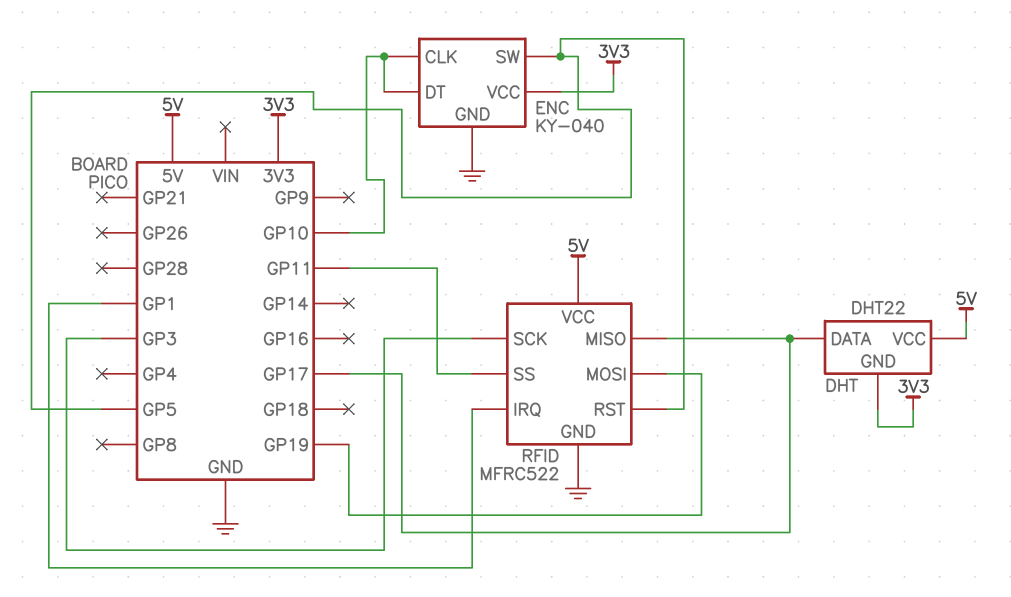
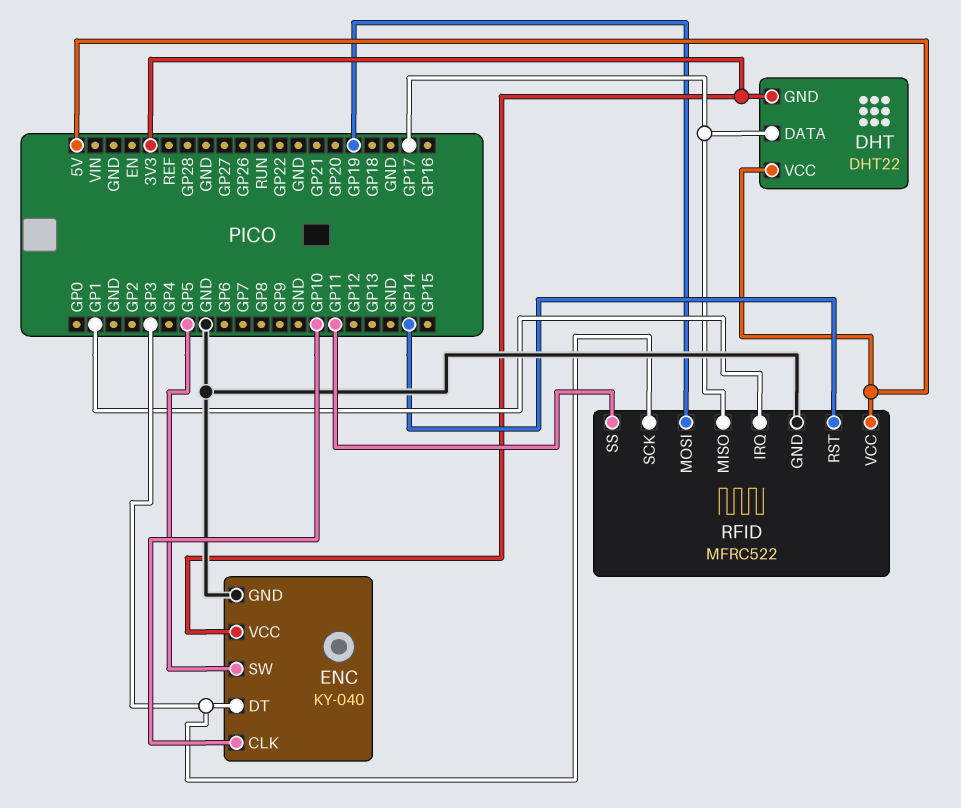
ENC pin DT: GP10 -> GP3
RFID pin RST: GP5 -> GP14

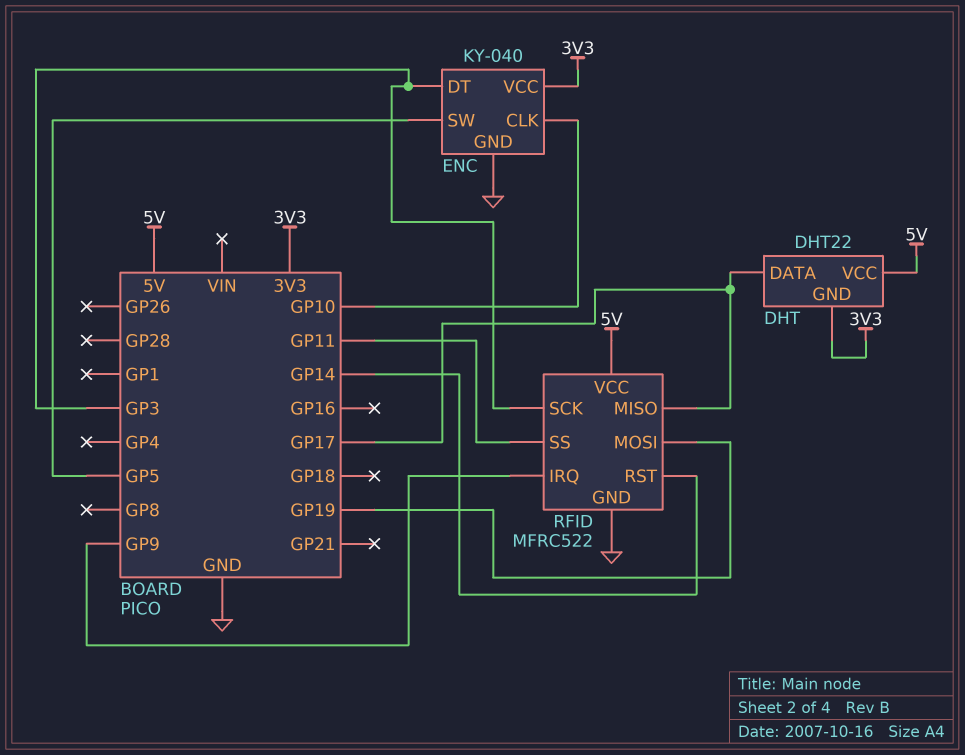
RFID pin IRQ: GP1 -> GP9

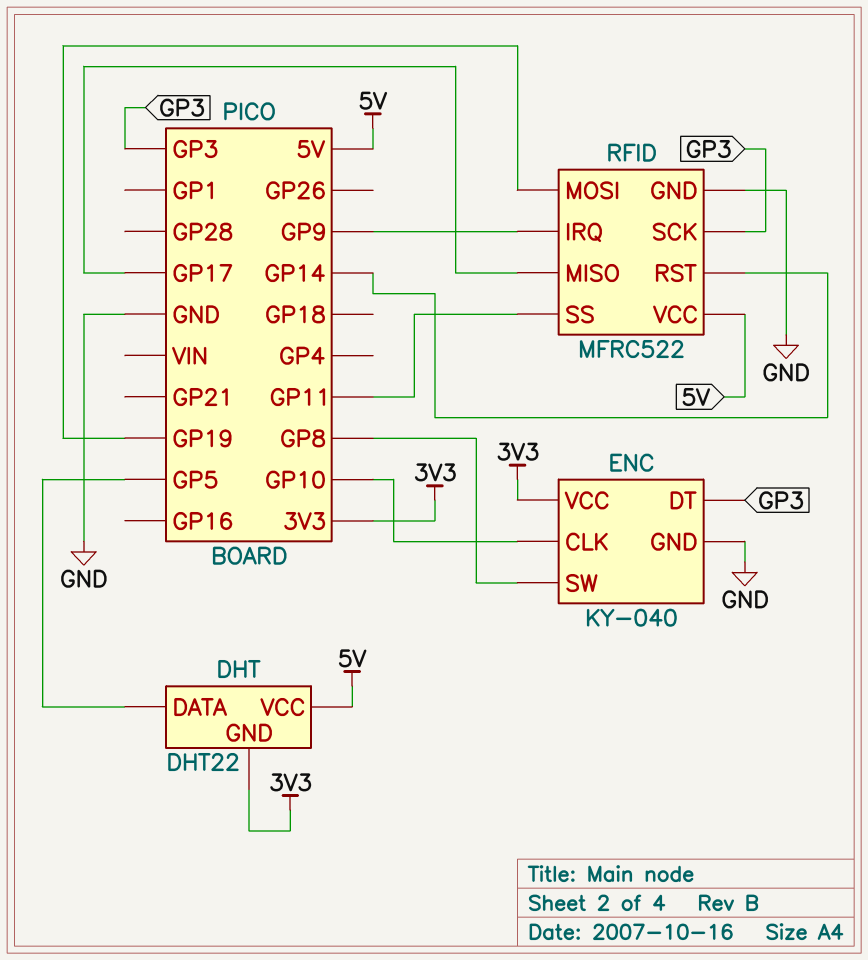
DHT pin DATA: GP17 -> GP5
ENC pin SW: GP5 -> GP8

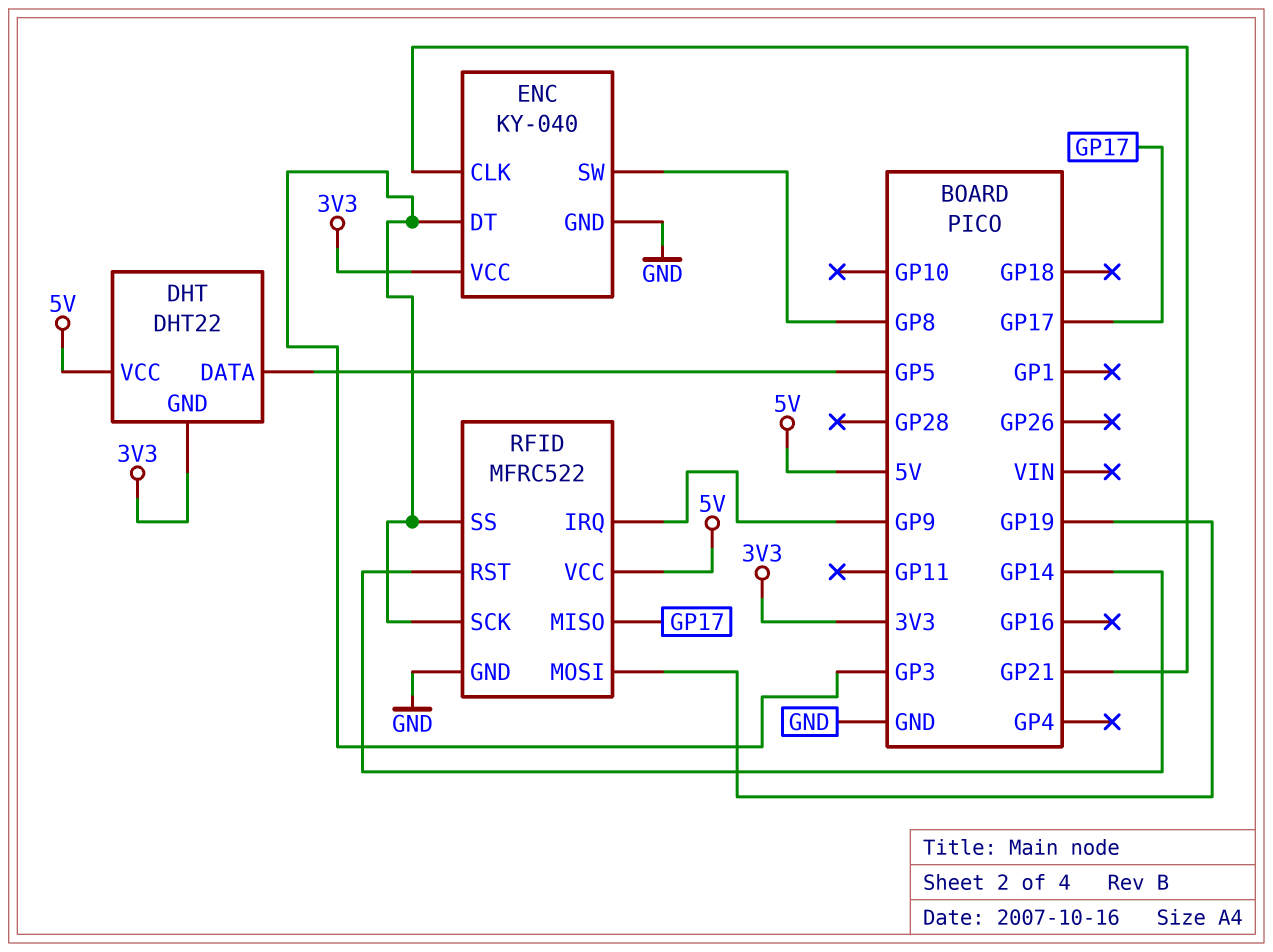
ENC pin CLK: GP10 -> GP21
RFID pin SS: GP11 -> GP3

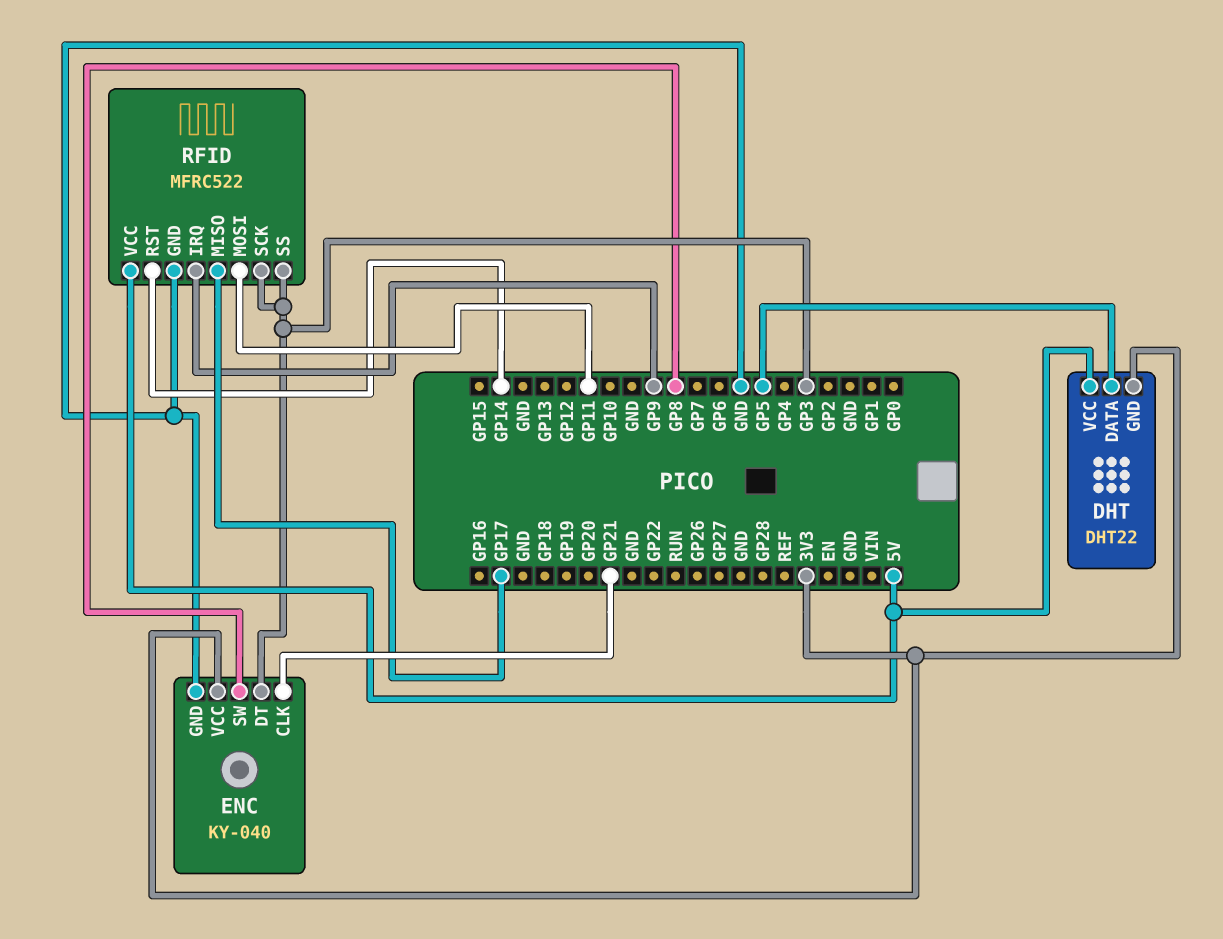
RFID pin MOSI: GP19 -> GP11

